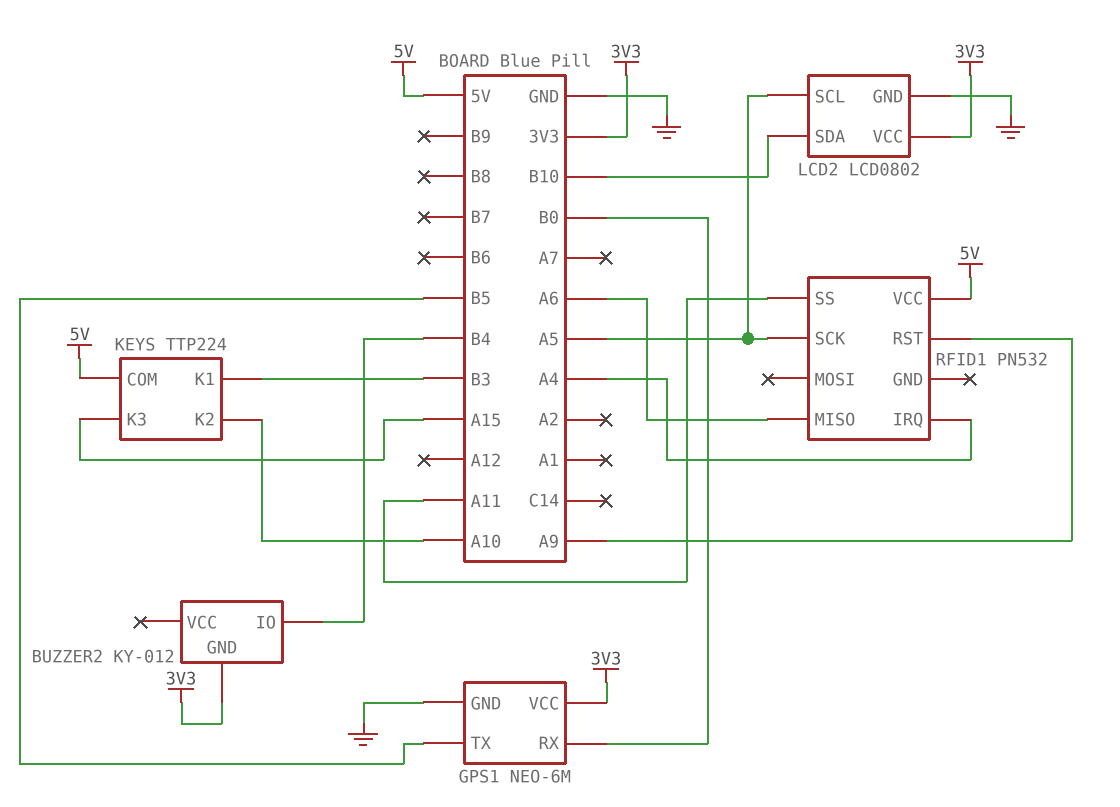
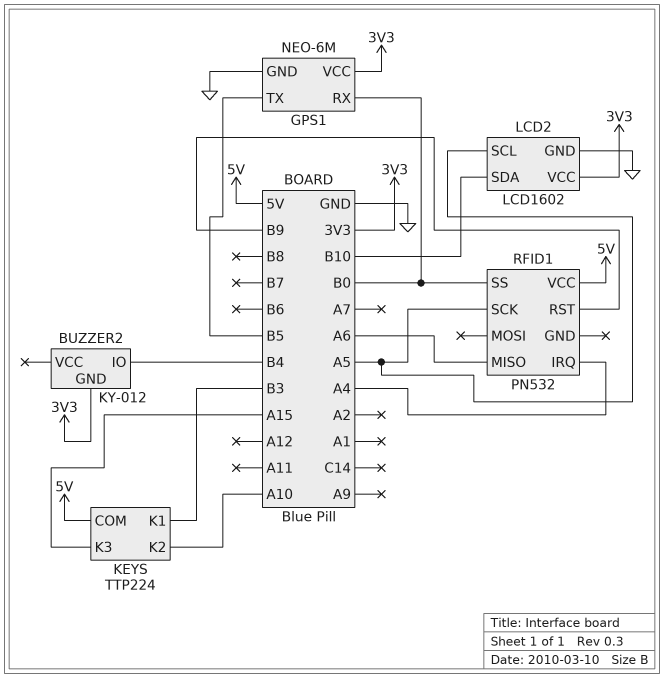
LCD2: LCD0802 -> LCD1602
RFID1 pin RST: A9 -> B9
RFID1 pin SS: A11 -> B0

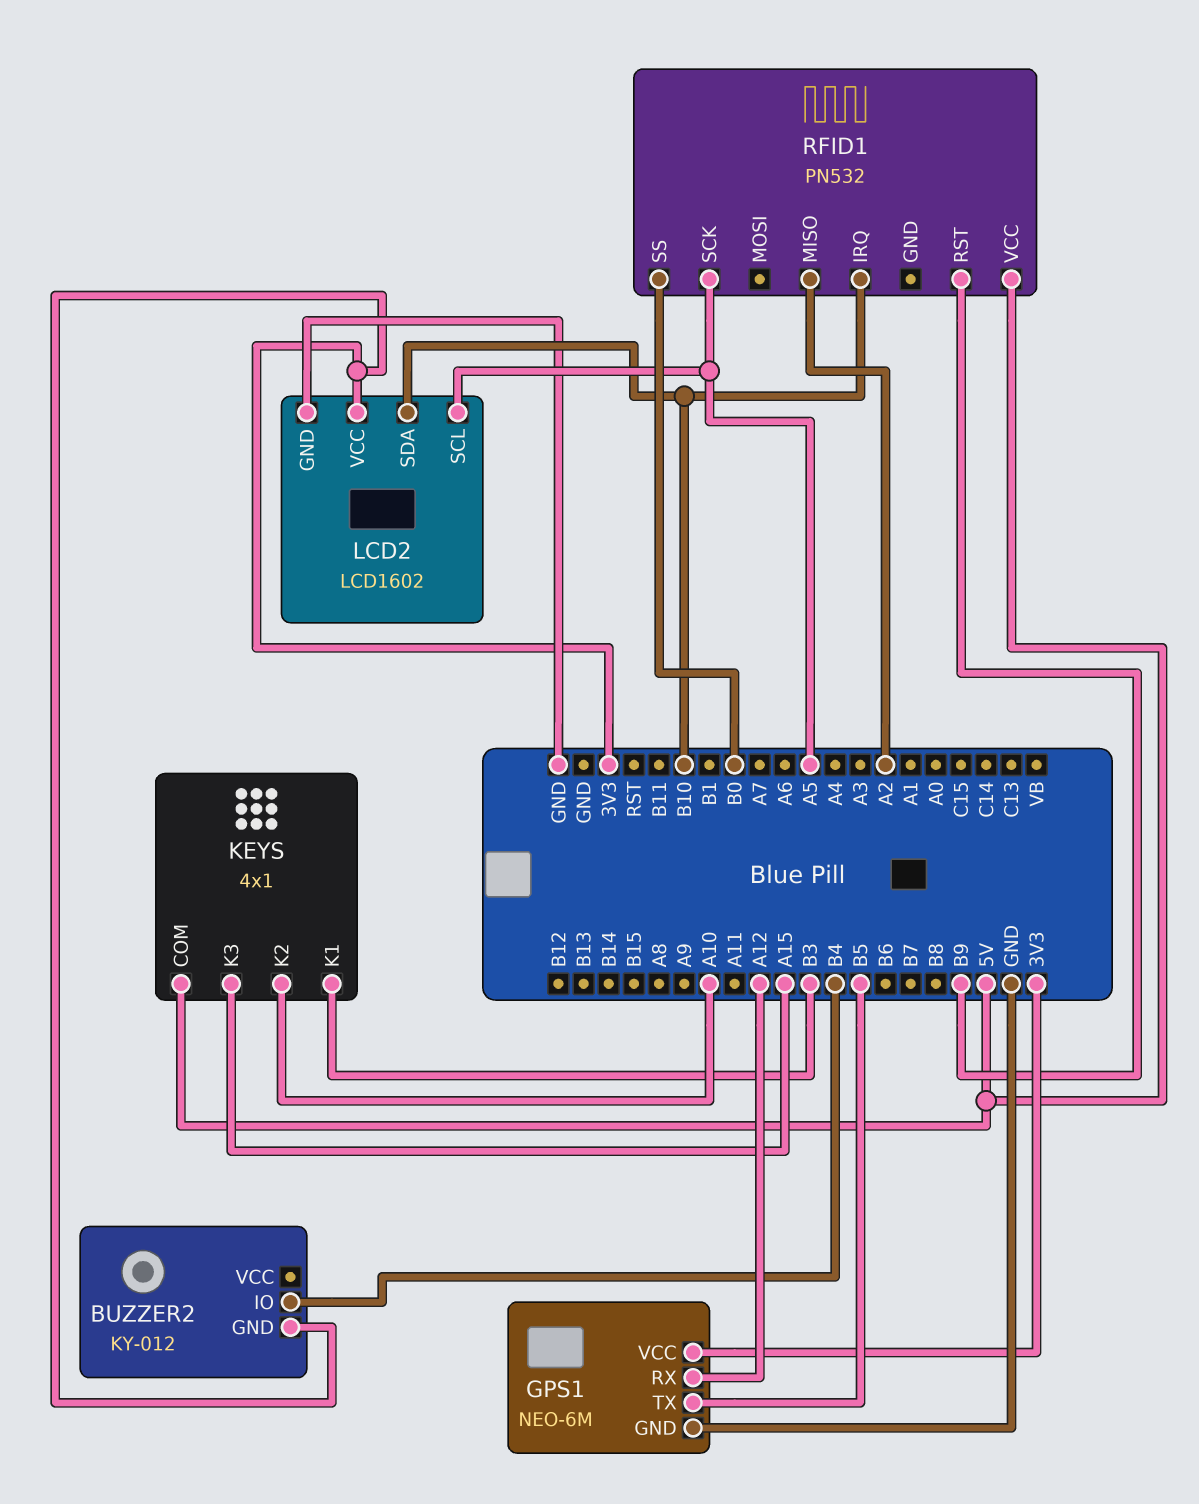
GPS1 pin RX: B0 -> A12
KEYS: TTP224 -> 4x1
RFID1 pin IRQ: A4 -> B10
RFID1 pin MISO: A6 -> A2

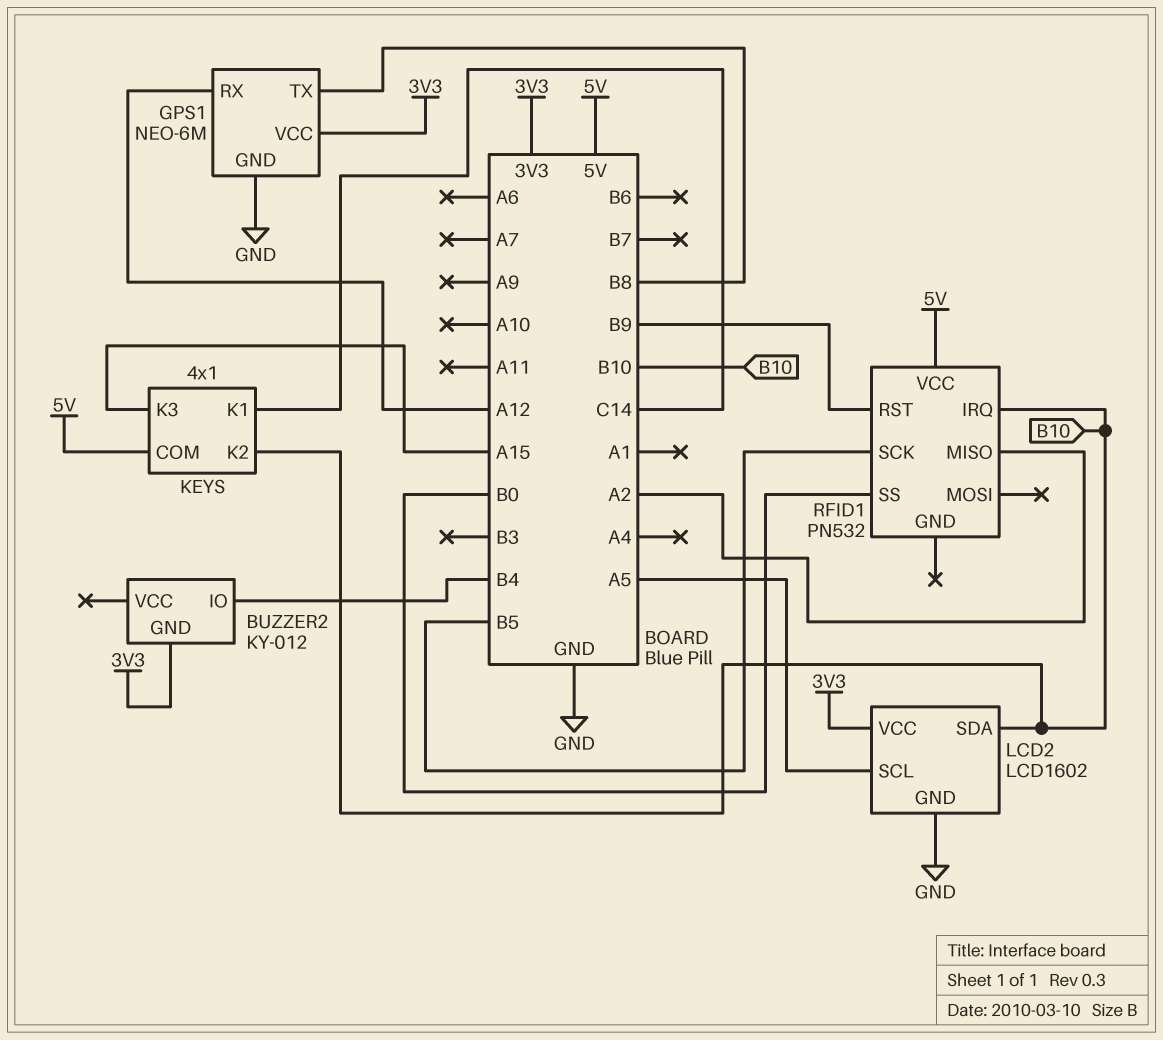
GPS1 pin TX: B5 -> B8
KEYS pin K1: B3 -> C14
KEYS pin K2: A10 -> B10
RFID1 pin SCK: A5 -> B5

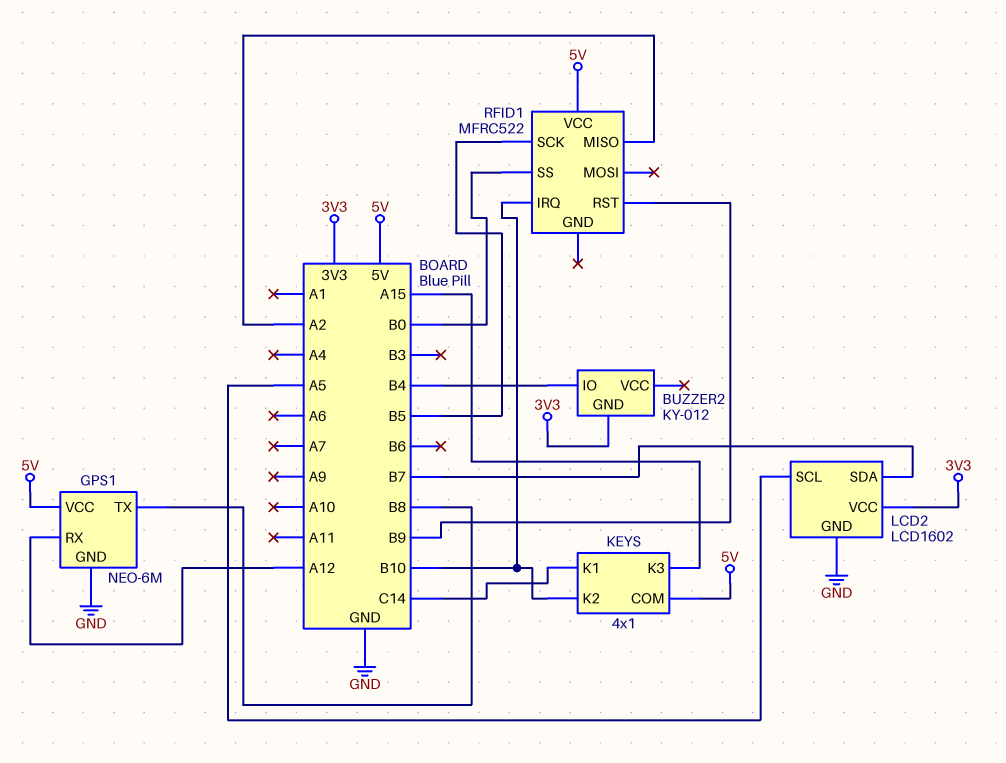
GPS1 pin VCC: 3V3 -> 5V
LCD2 pin SDA: B10 -> B7
RFID1: PN532 -> MFRC522

